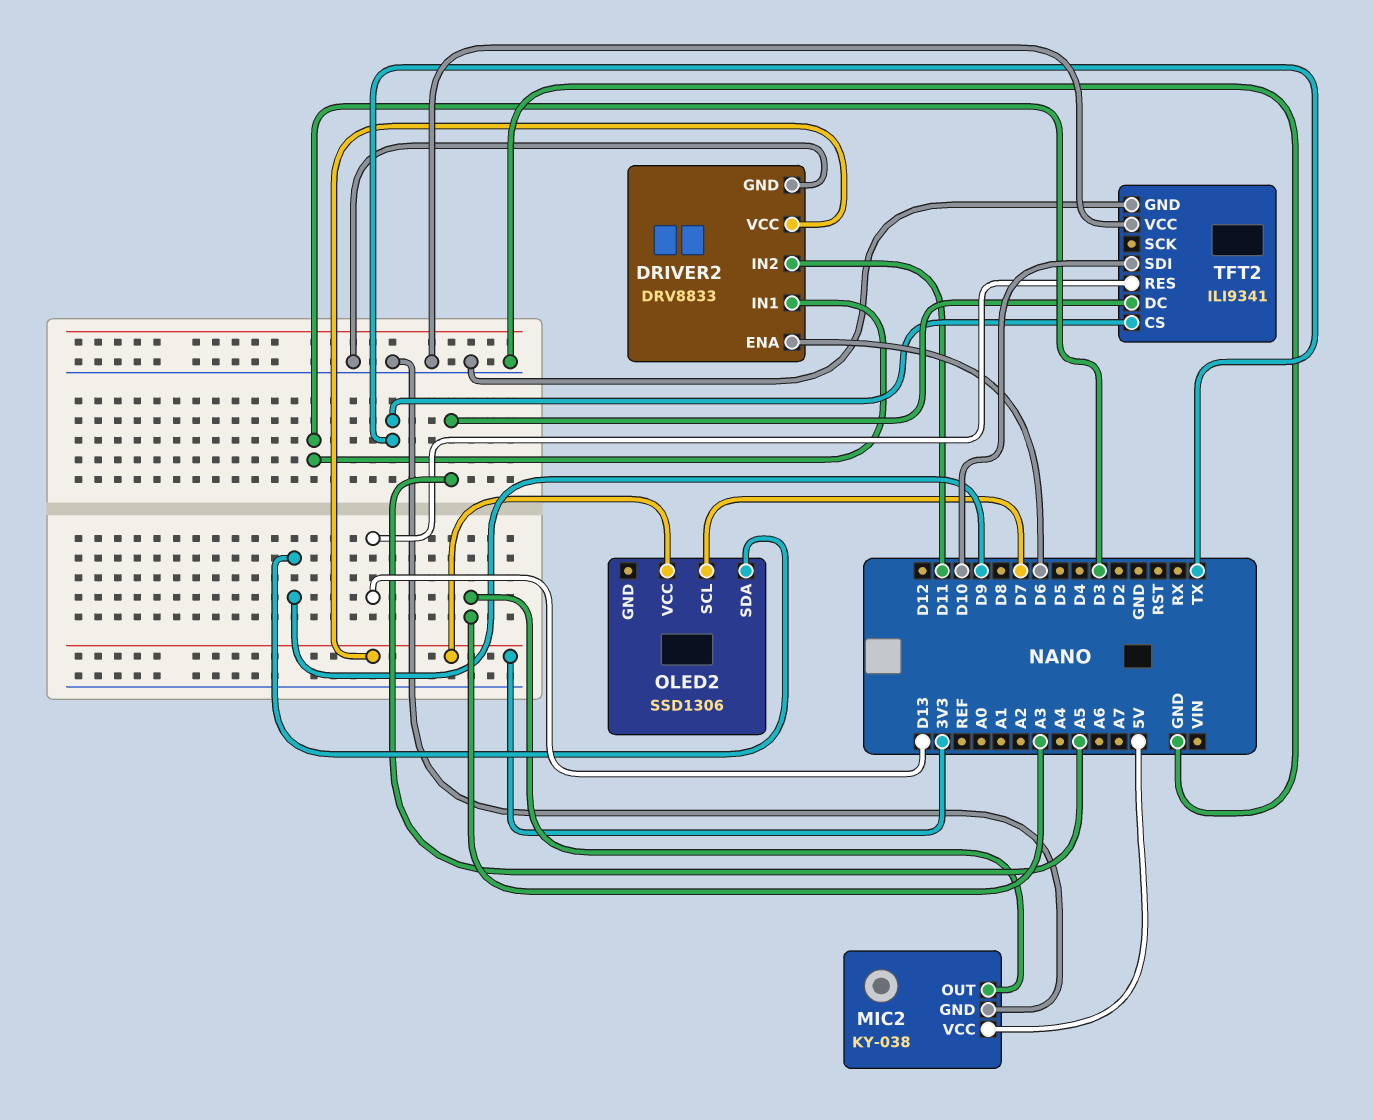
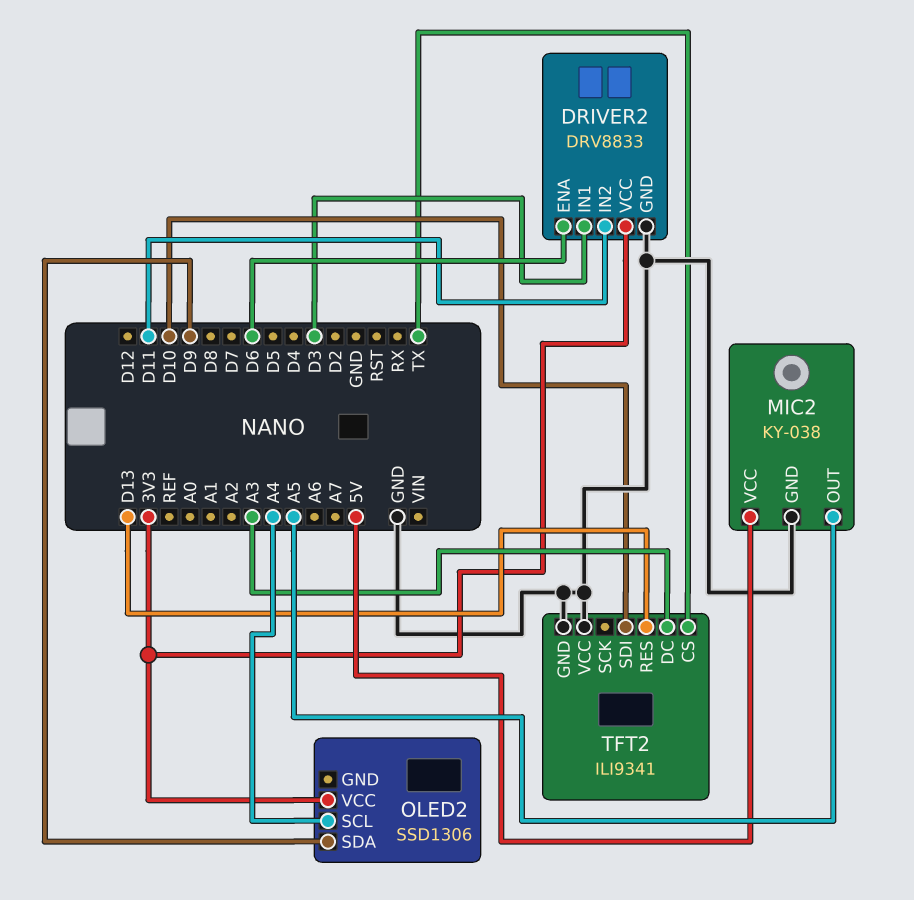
MIC2 pin OUT: A3 -> A5
OLED2 pin SCL: D7 -> A4
TFT2 pin DC: A5 -> A3

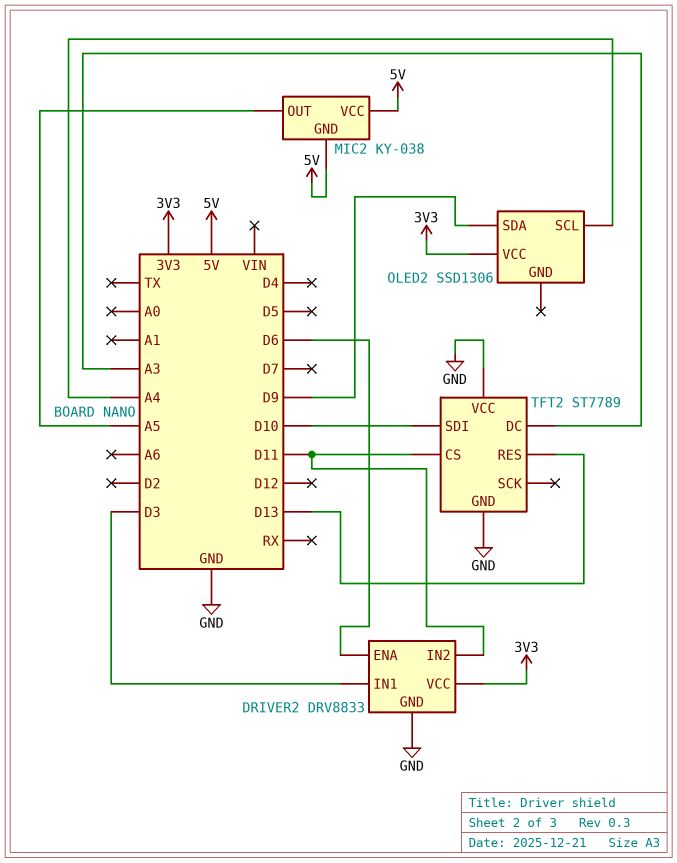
MIC2 pin GND: GND -> 5V
TFT2: ILI9341 -> ST7789
TFT2 pin CS: TX -> D11

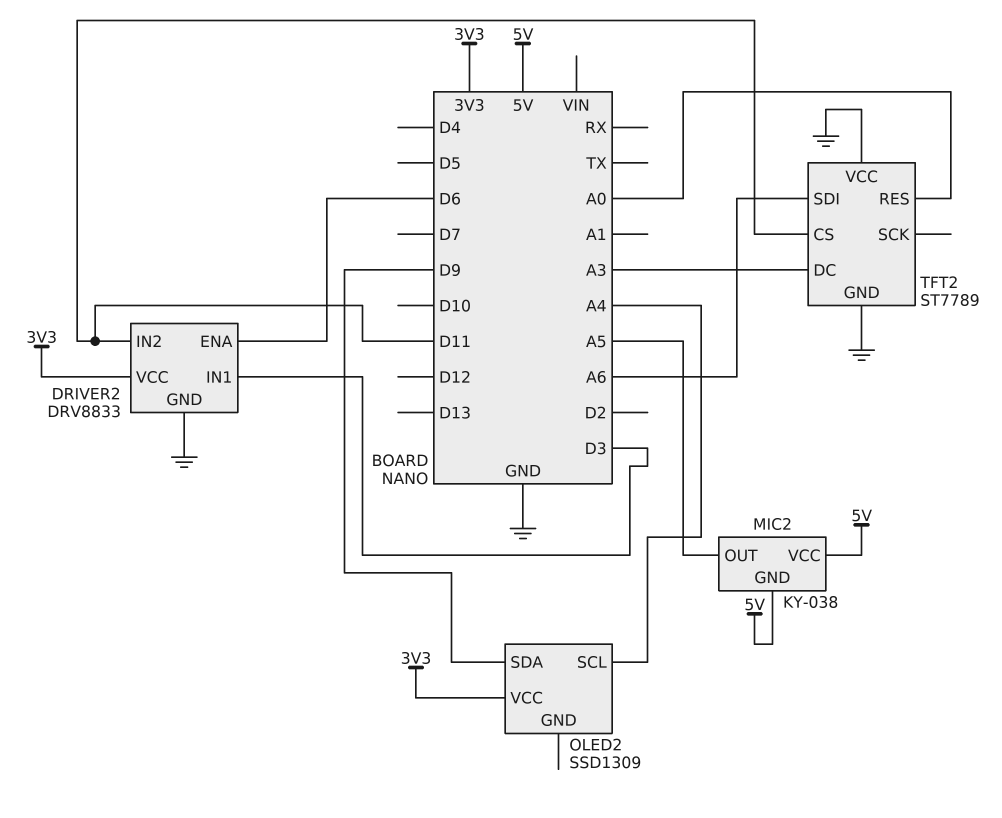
OLED2: SSD1306 -> SSD1309
TFT2 pin RES: D13 -> A0
TFT2 pin SDI: D10 -> A6

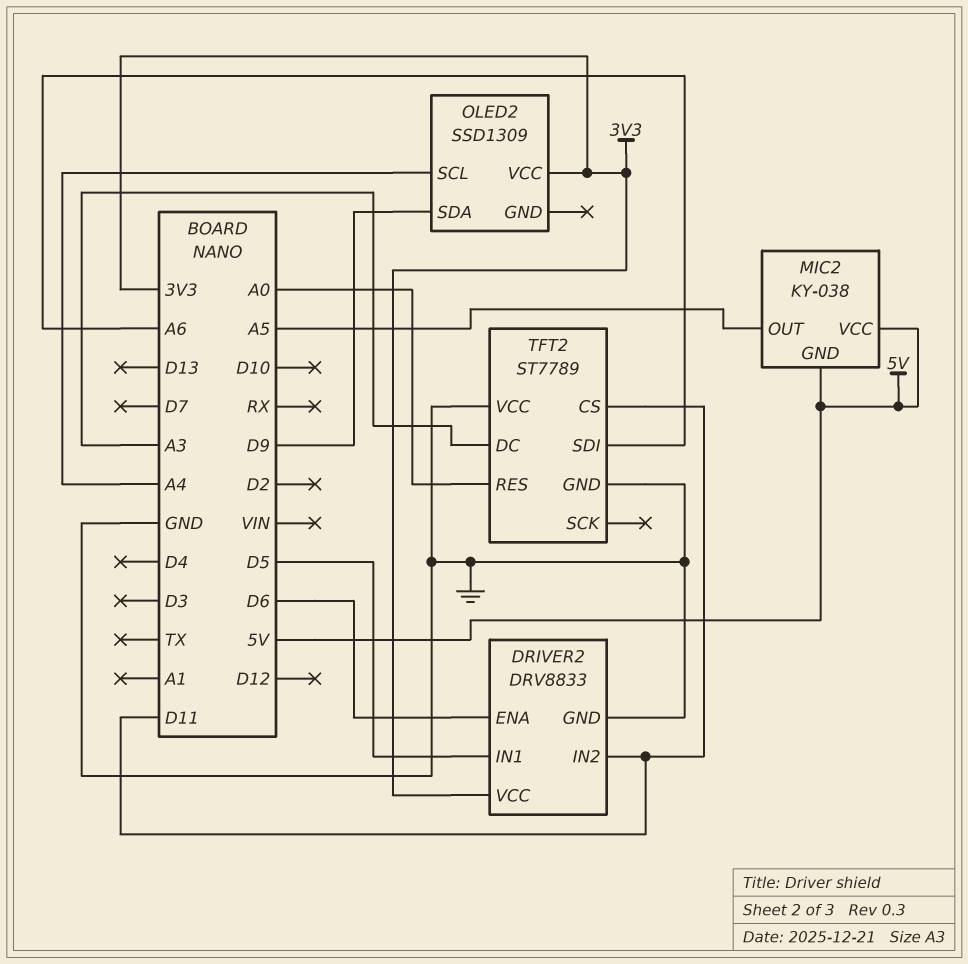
DRIVER2 pin IN1: D3 -> D5

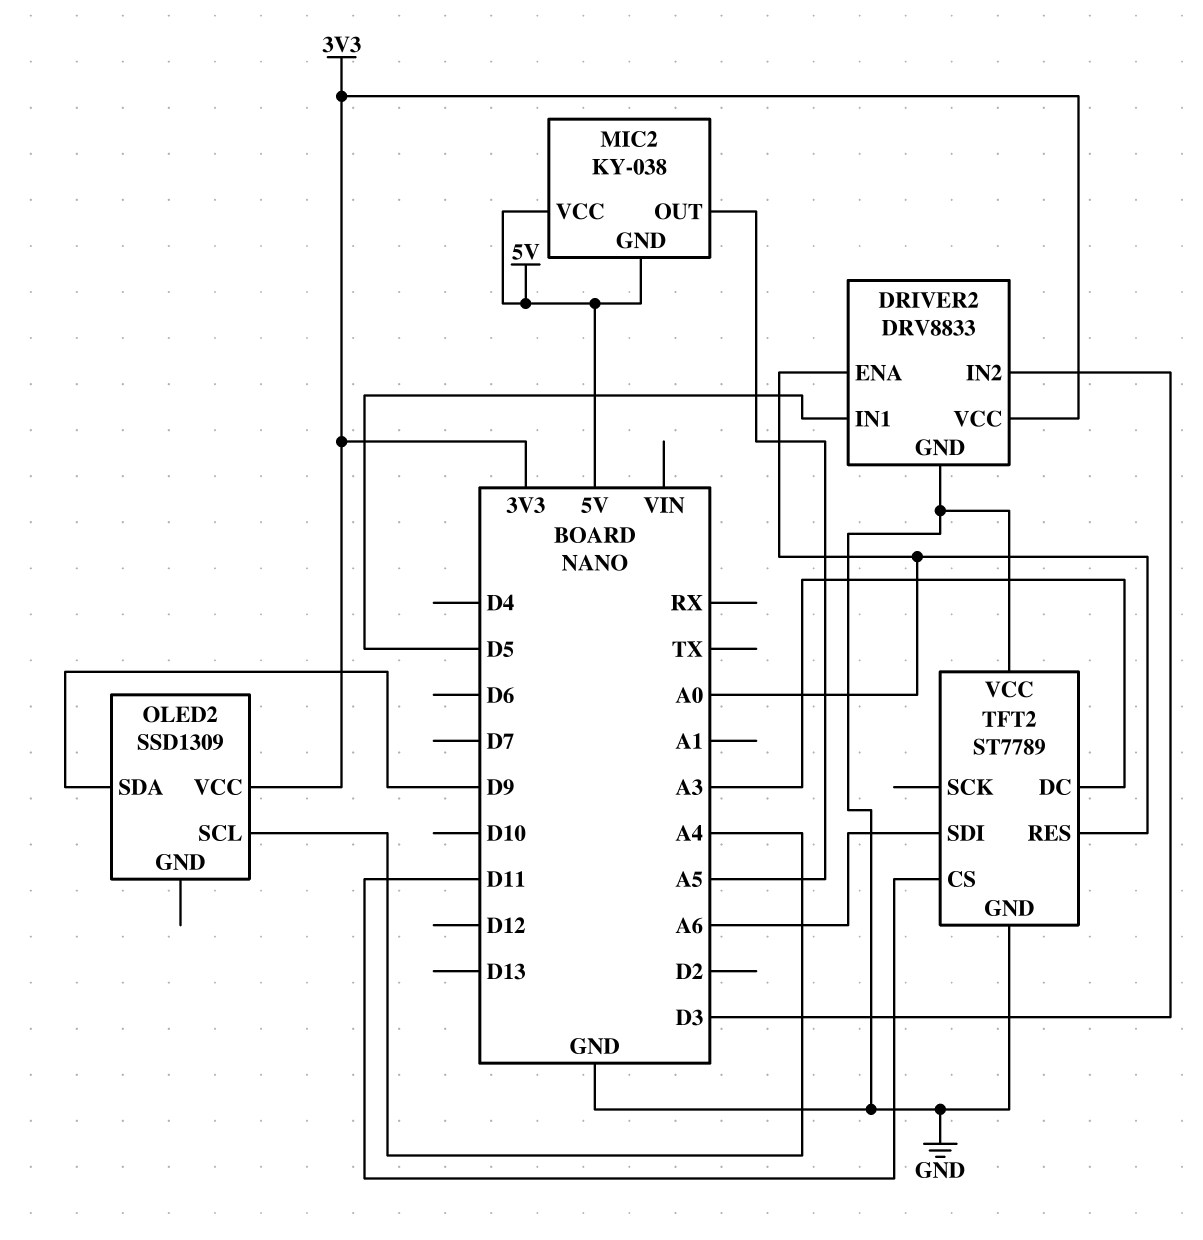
DRIVER2 pin ENA: D6 -> A0
DRIVER2 pin IN2: D11 -> D3

